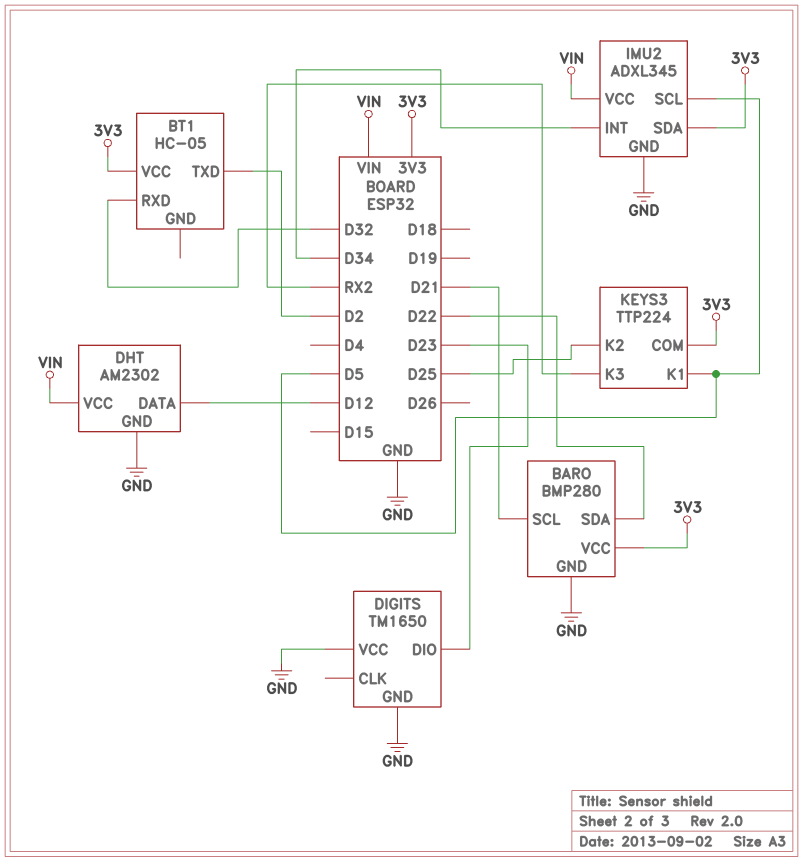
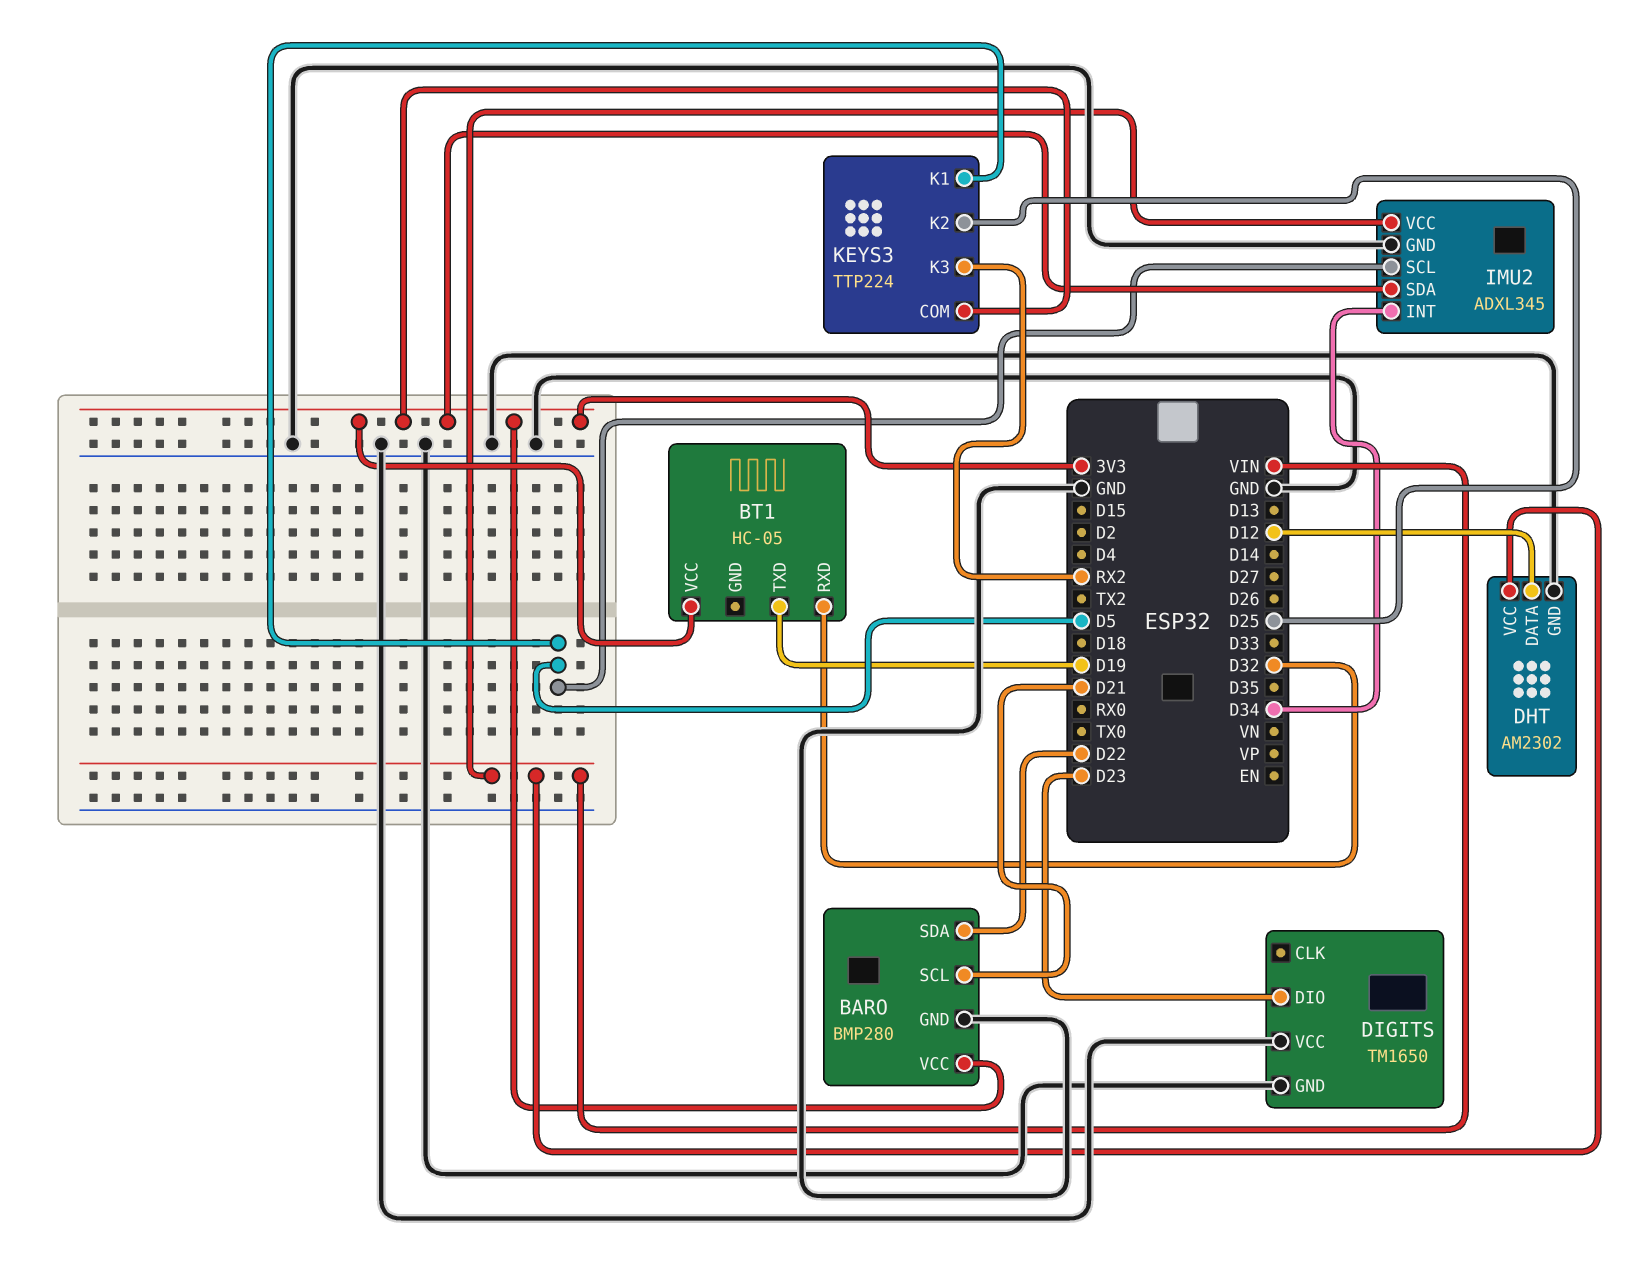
BT1 pin TXD: D2 -> D19

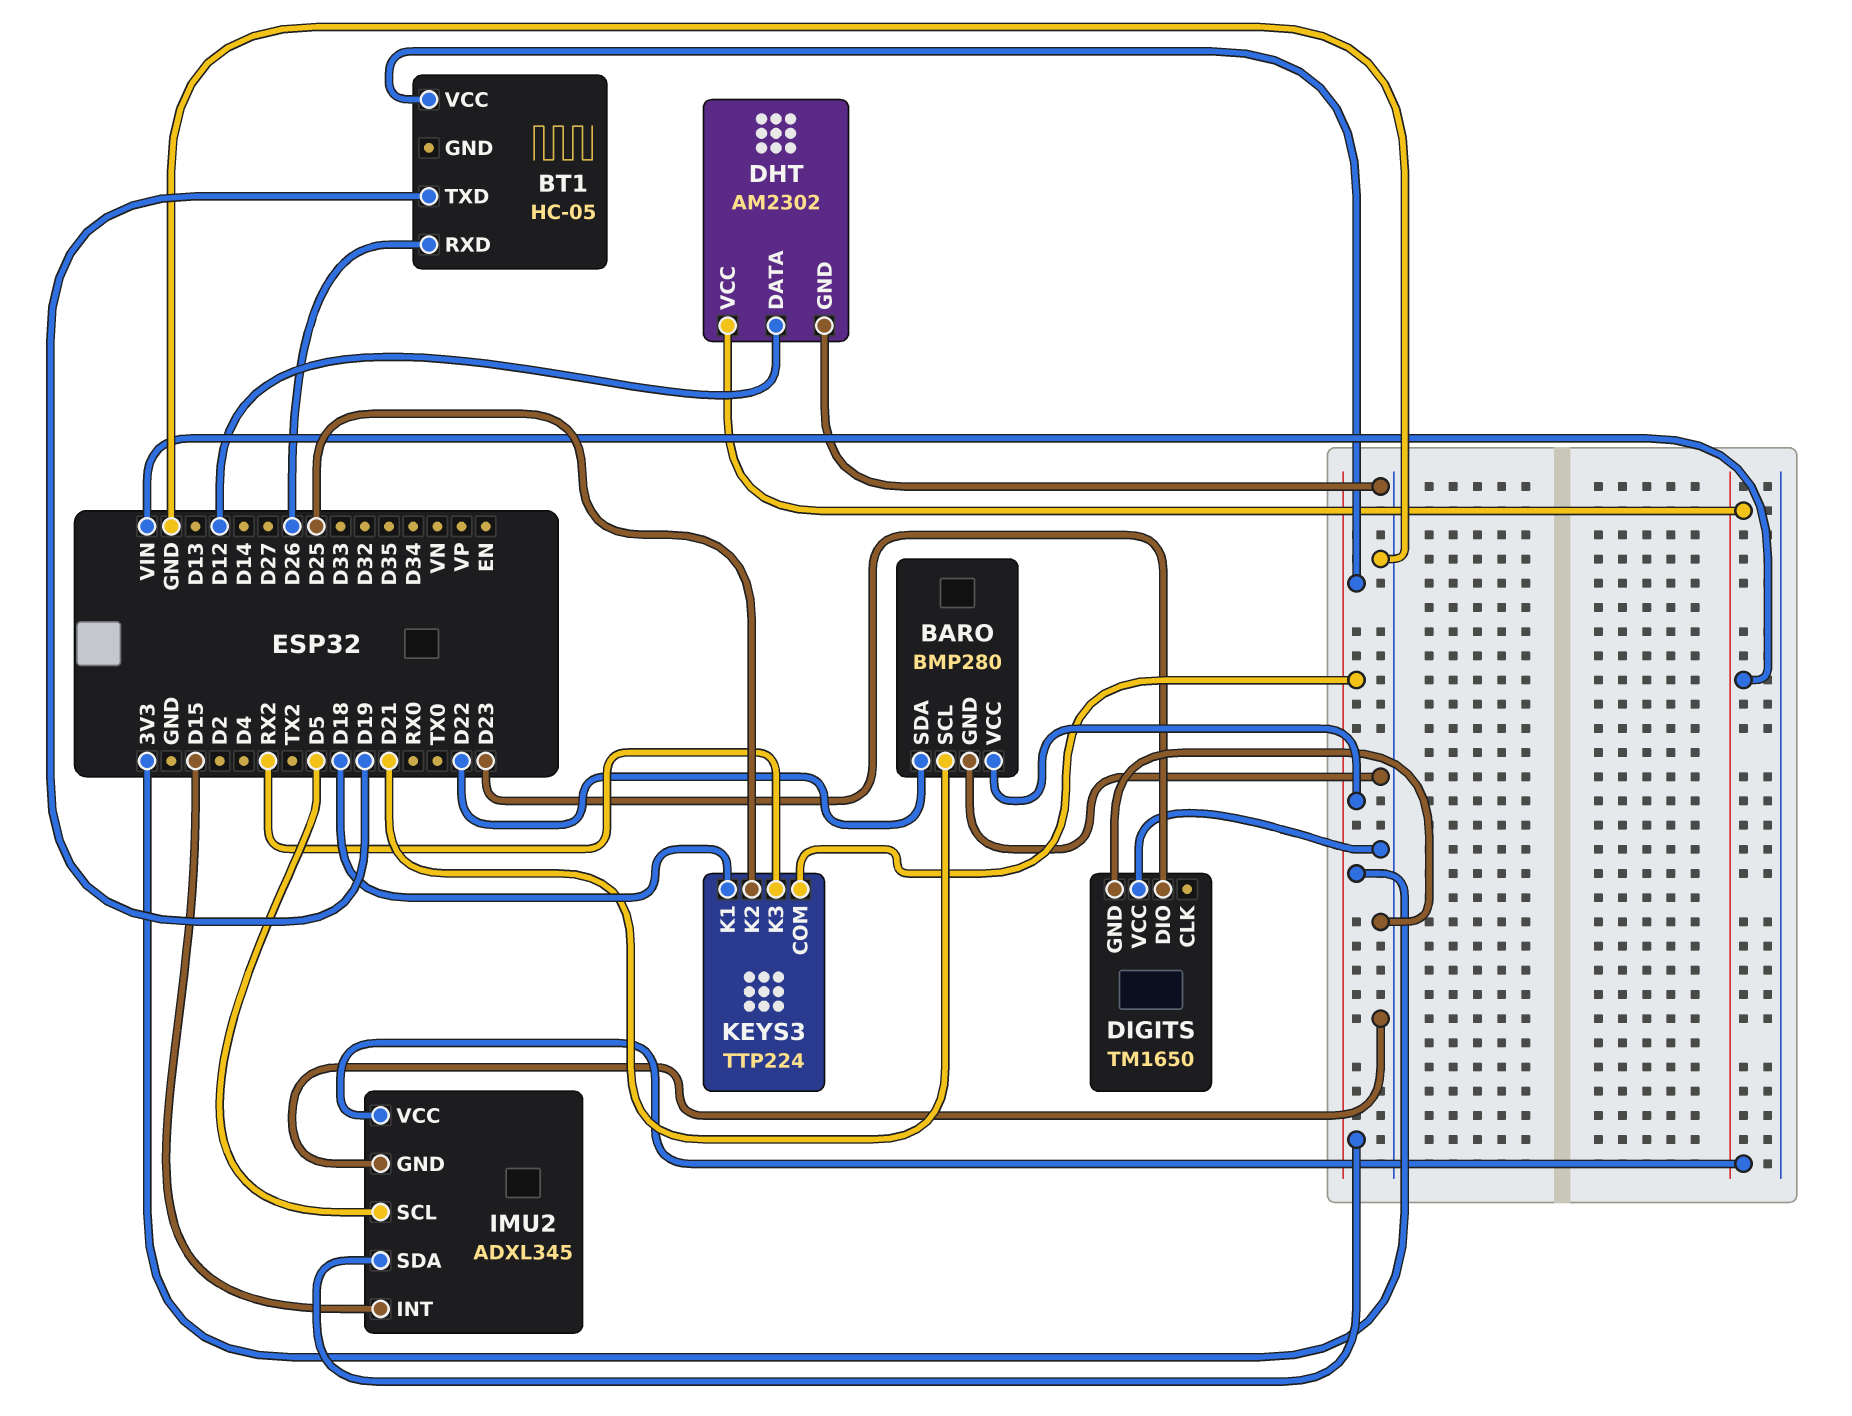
BT1 pin RXD: D32 -> D26
IMU2 pin INT: D34 -> D15
KEYS3 pin K1: D5 -> D18

